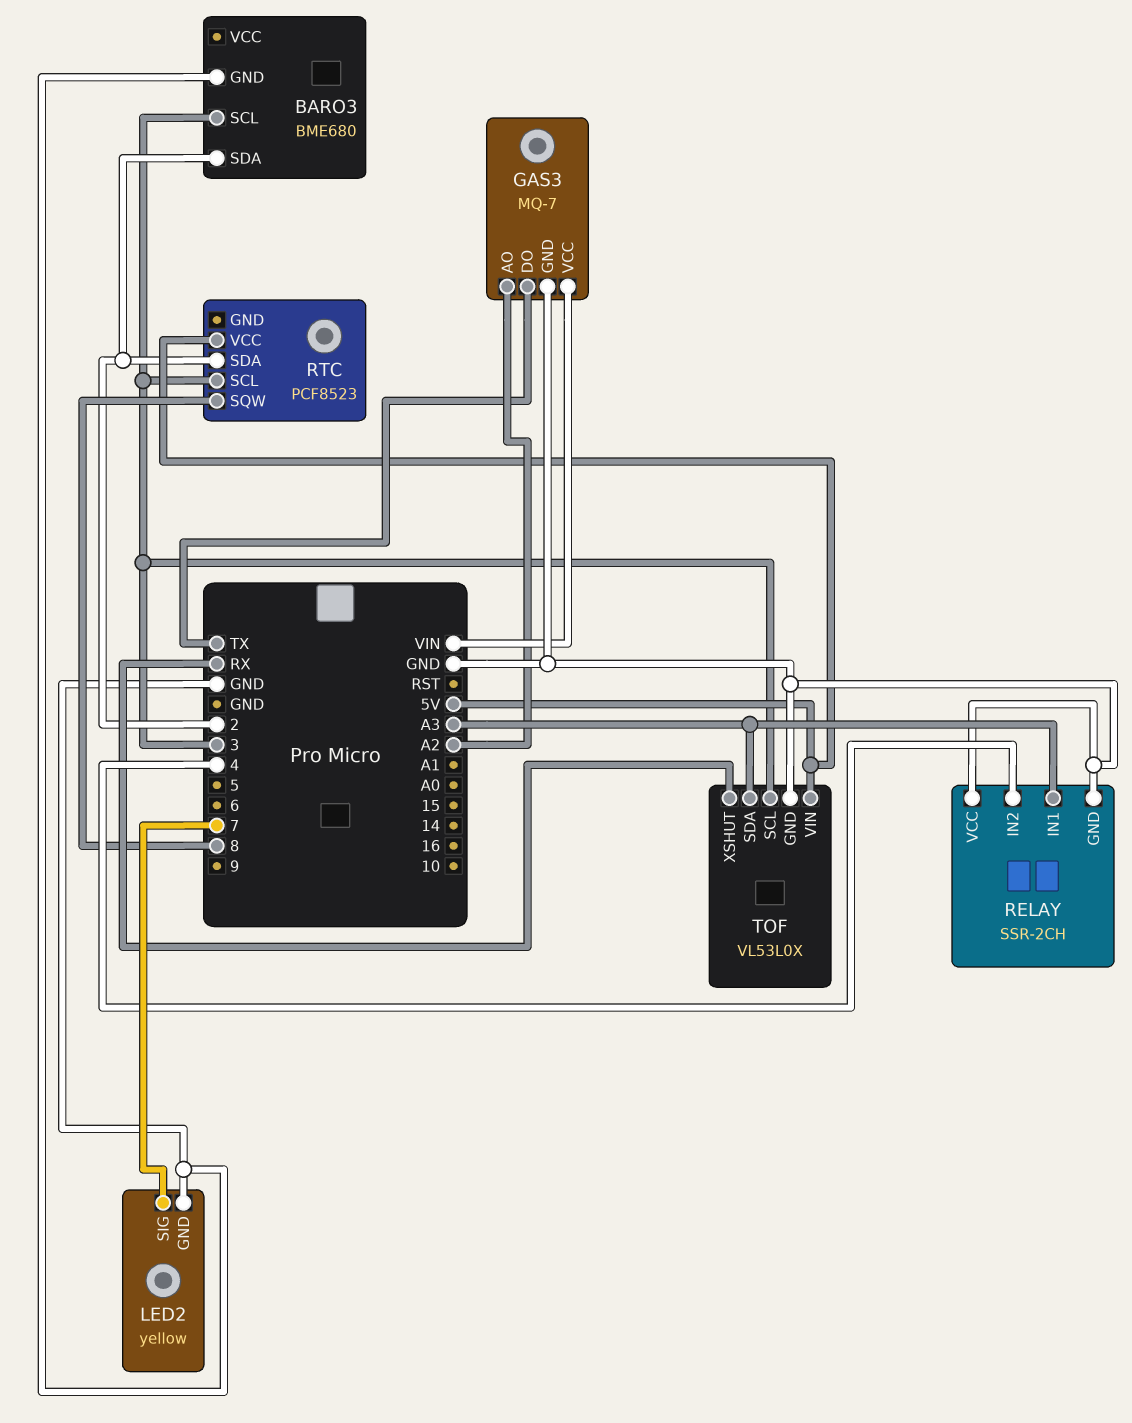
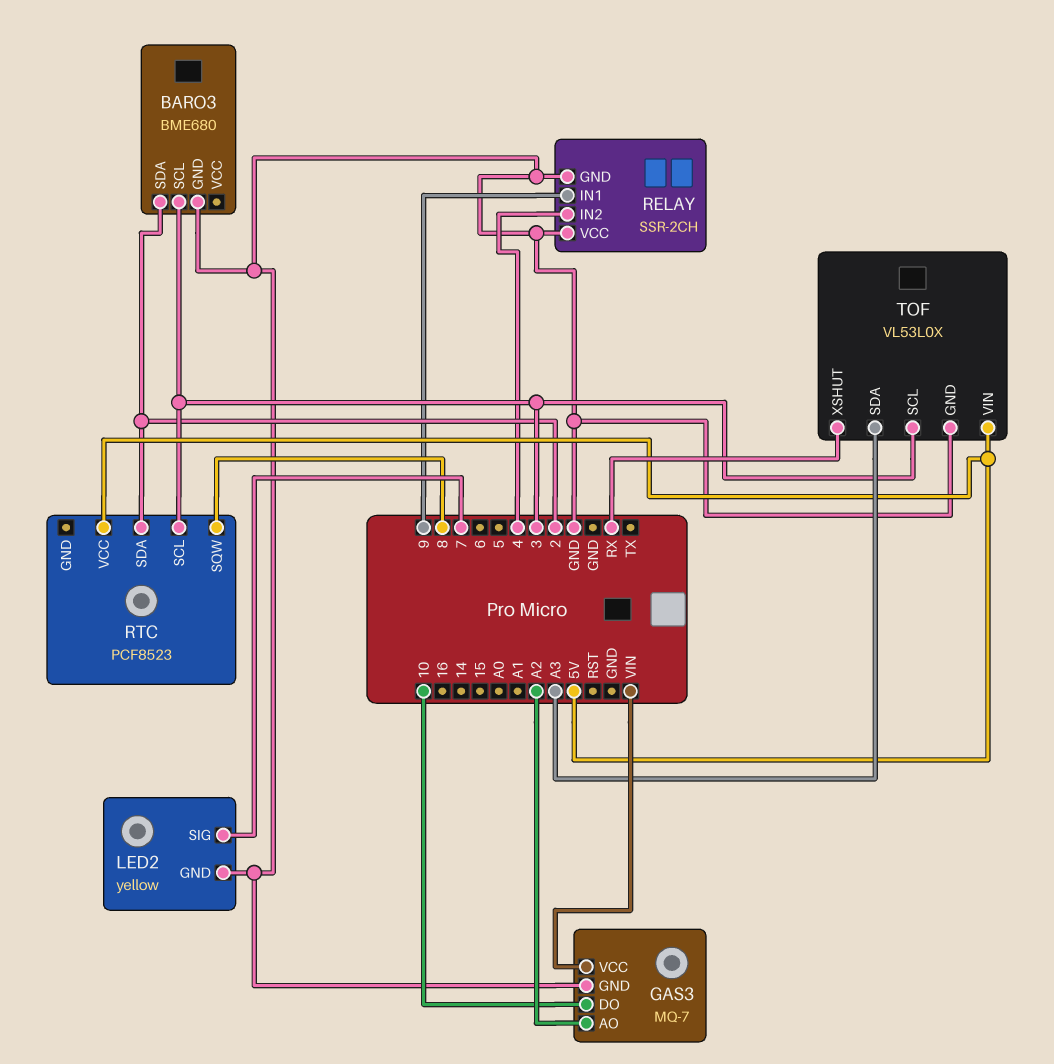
GAS3 pin DO: TX -> 10
RELAY pin IN1: A3 -> 9

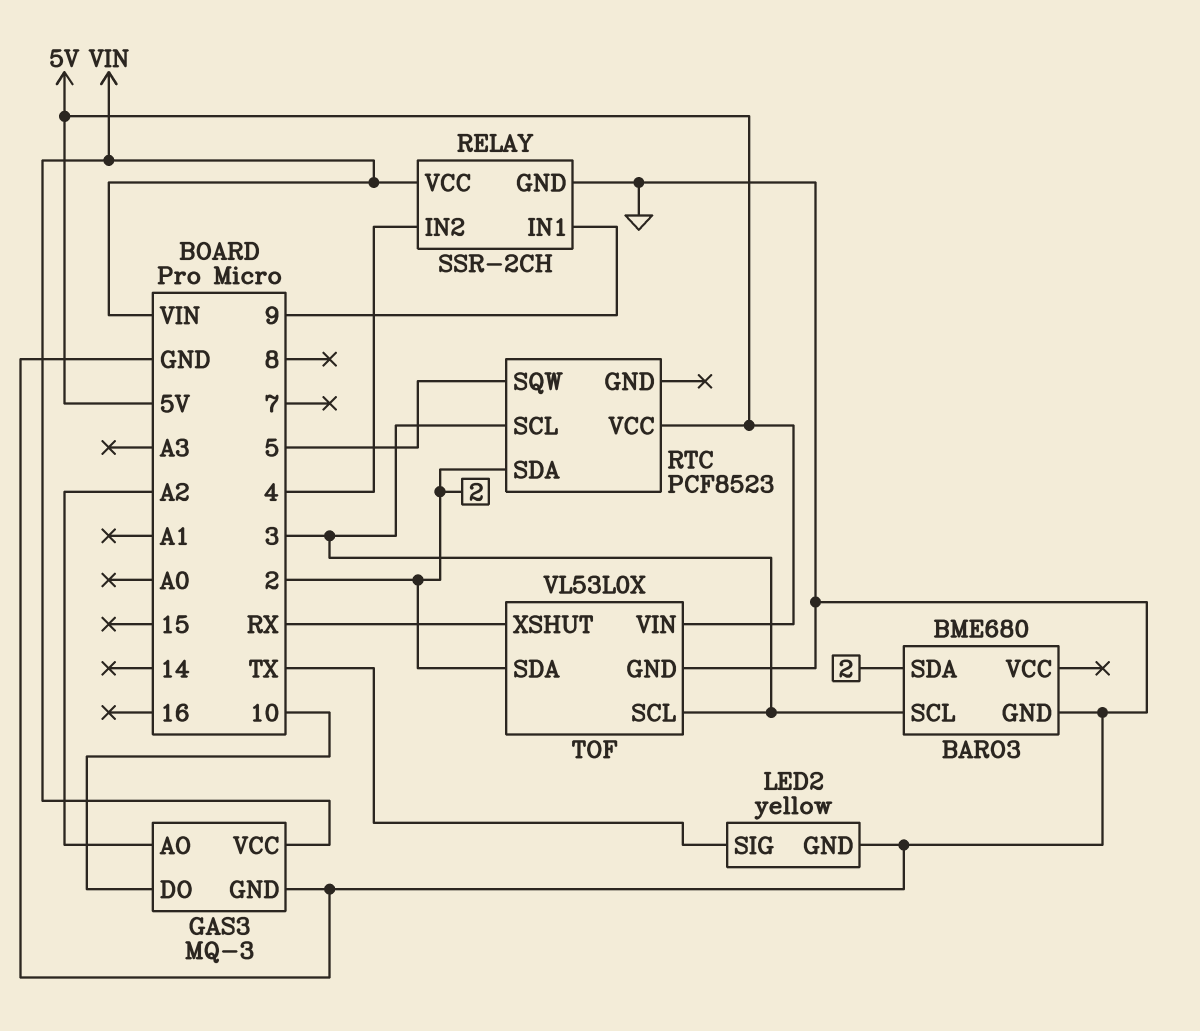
GAS3: MQ-7 -> MQ-3
LED2 pin SIG: 7 -> TX
RELAY pin VCC: GND -> VIN
RTC pin SQW: 8 -> 5
TOF pin SDA: A3 -> 2

